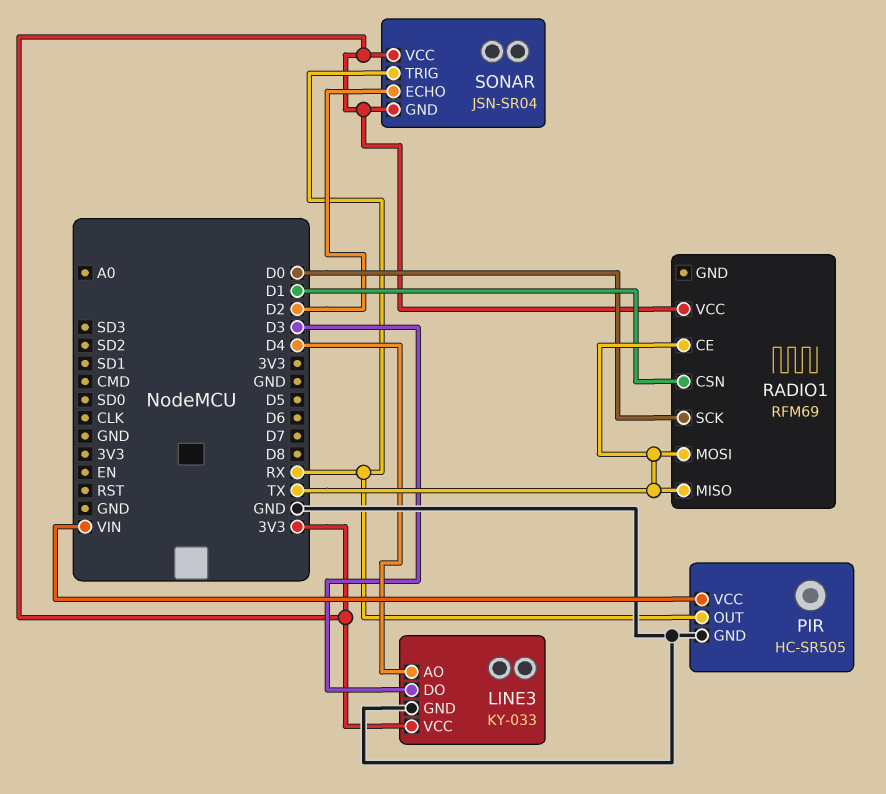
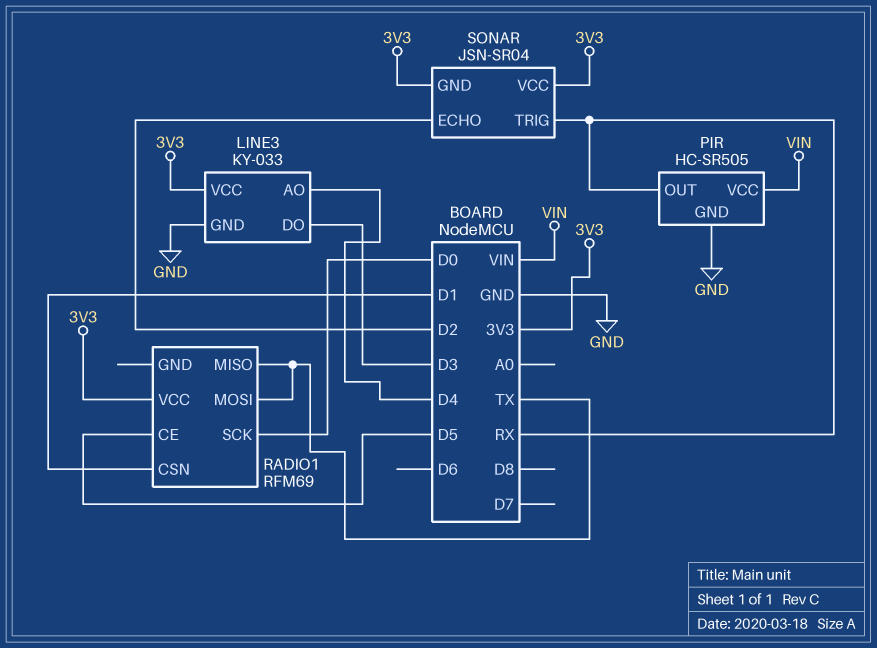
RADIO1 pin CE: TX -> D5

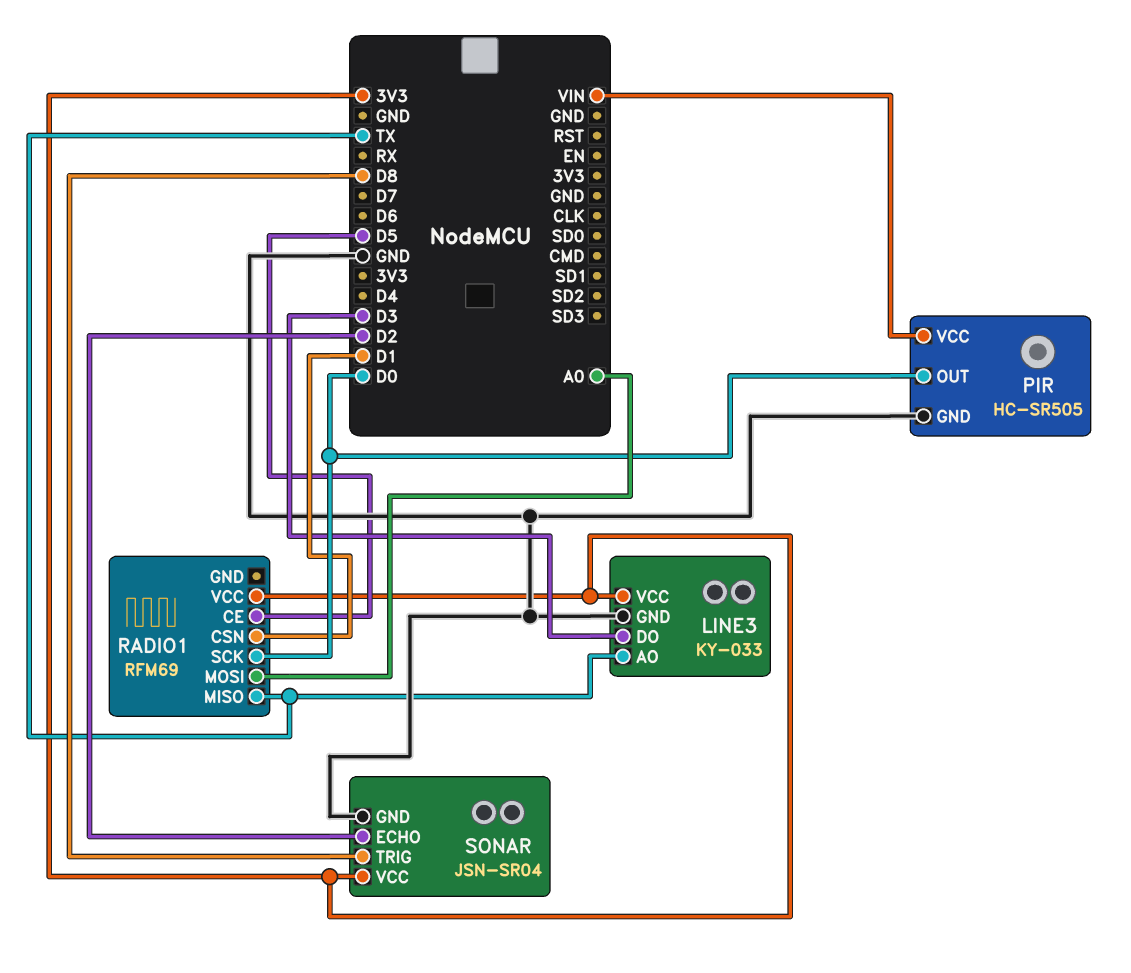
LINE3 pin AO: D4 -> TX
PIR pin OUT: RX -> D0
RADIO1 pin MOSI: TX -> A0
SONAR pin GND: 3V3 -> GND
SONAR pin TRIG: RX -> D8

